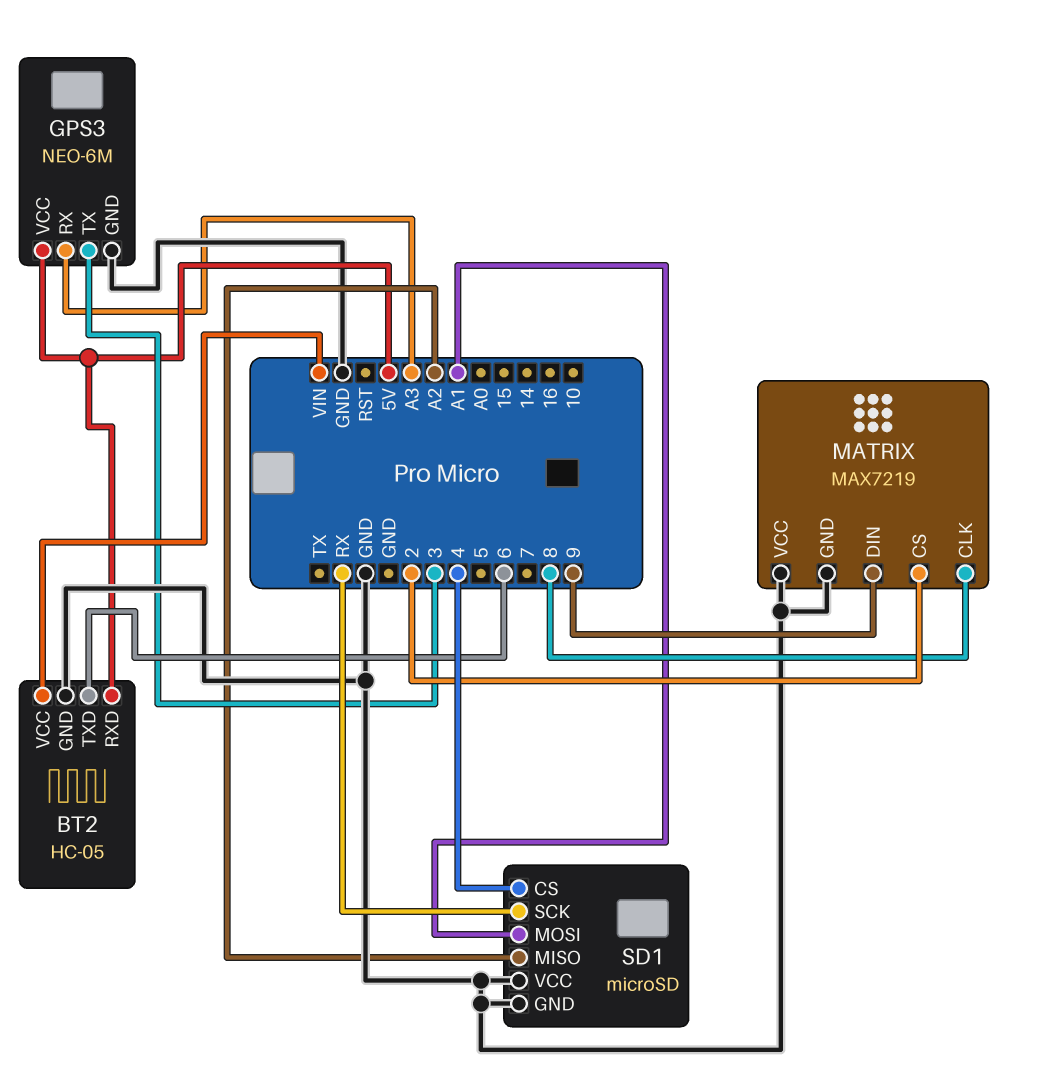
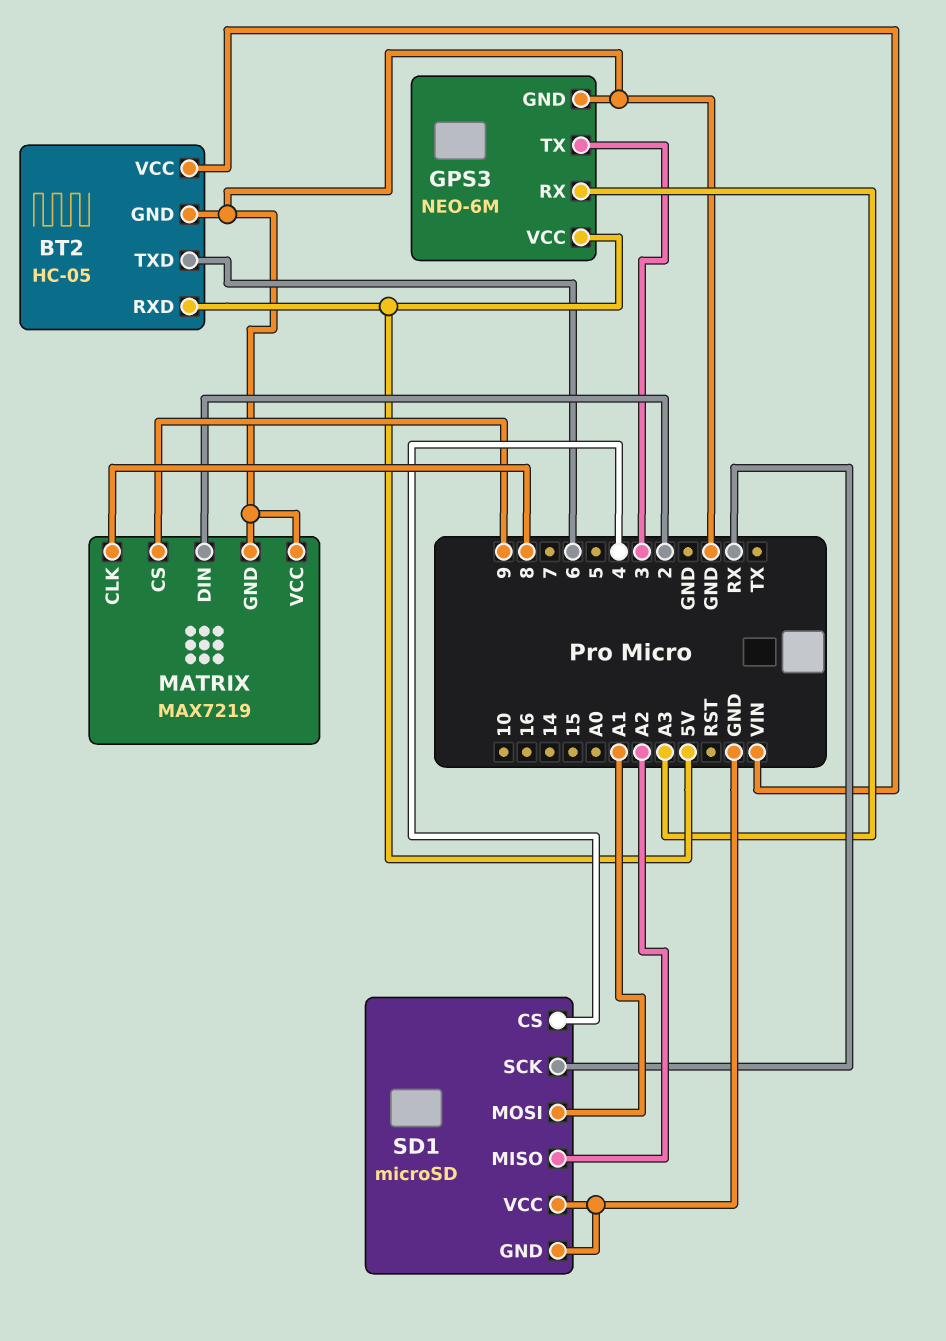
MATRIX pin CS: 2 -> 9
MATRIX pin DIN: 9 -> 2

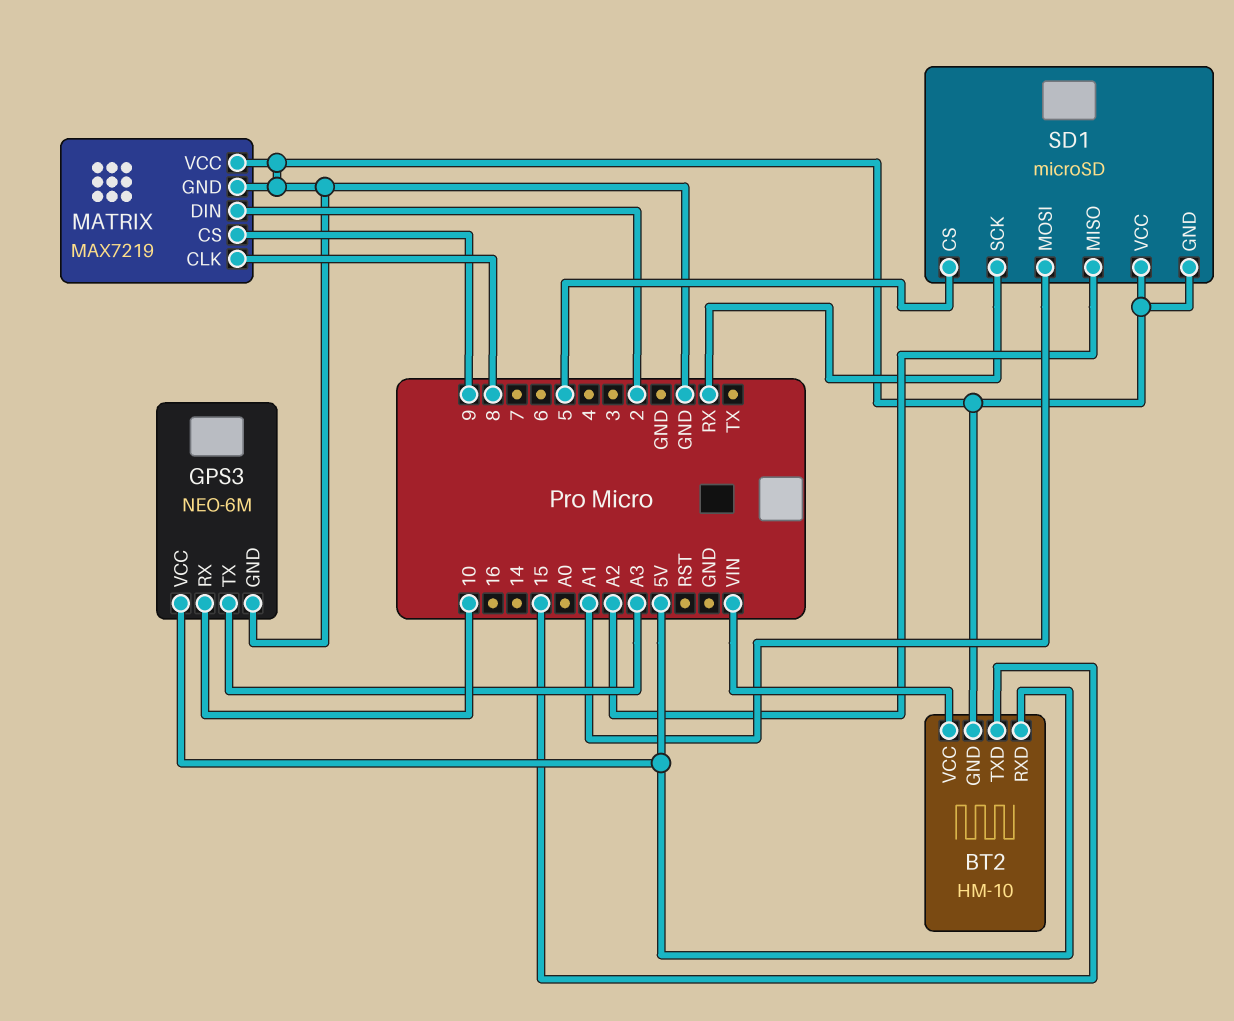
BT2: HC-05 -> HM-10
BT2 pin TXD: 6 -> 15
GPS3 pin RX: A3 -> 10
GPS3 pin TX: 3 -> A3
SD1 pin CS: 4 -> 5

